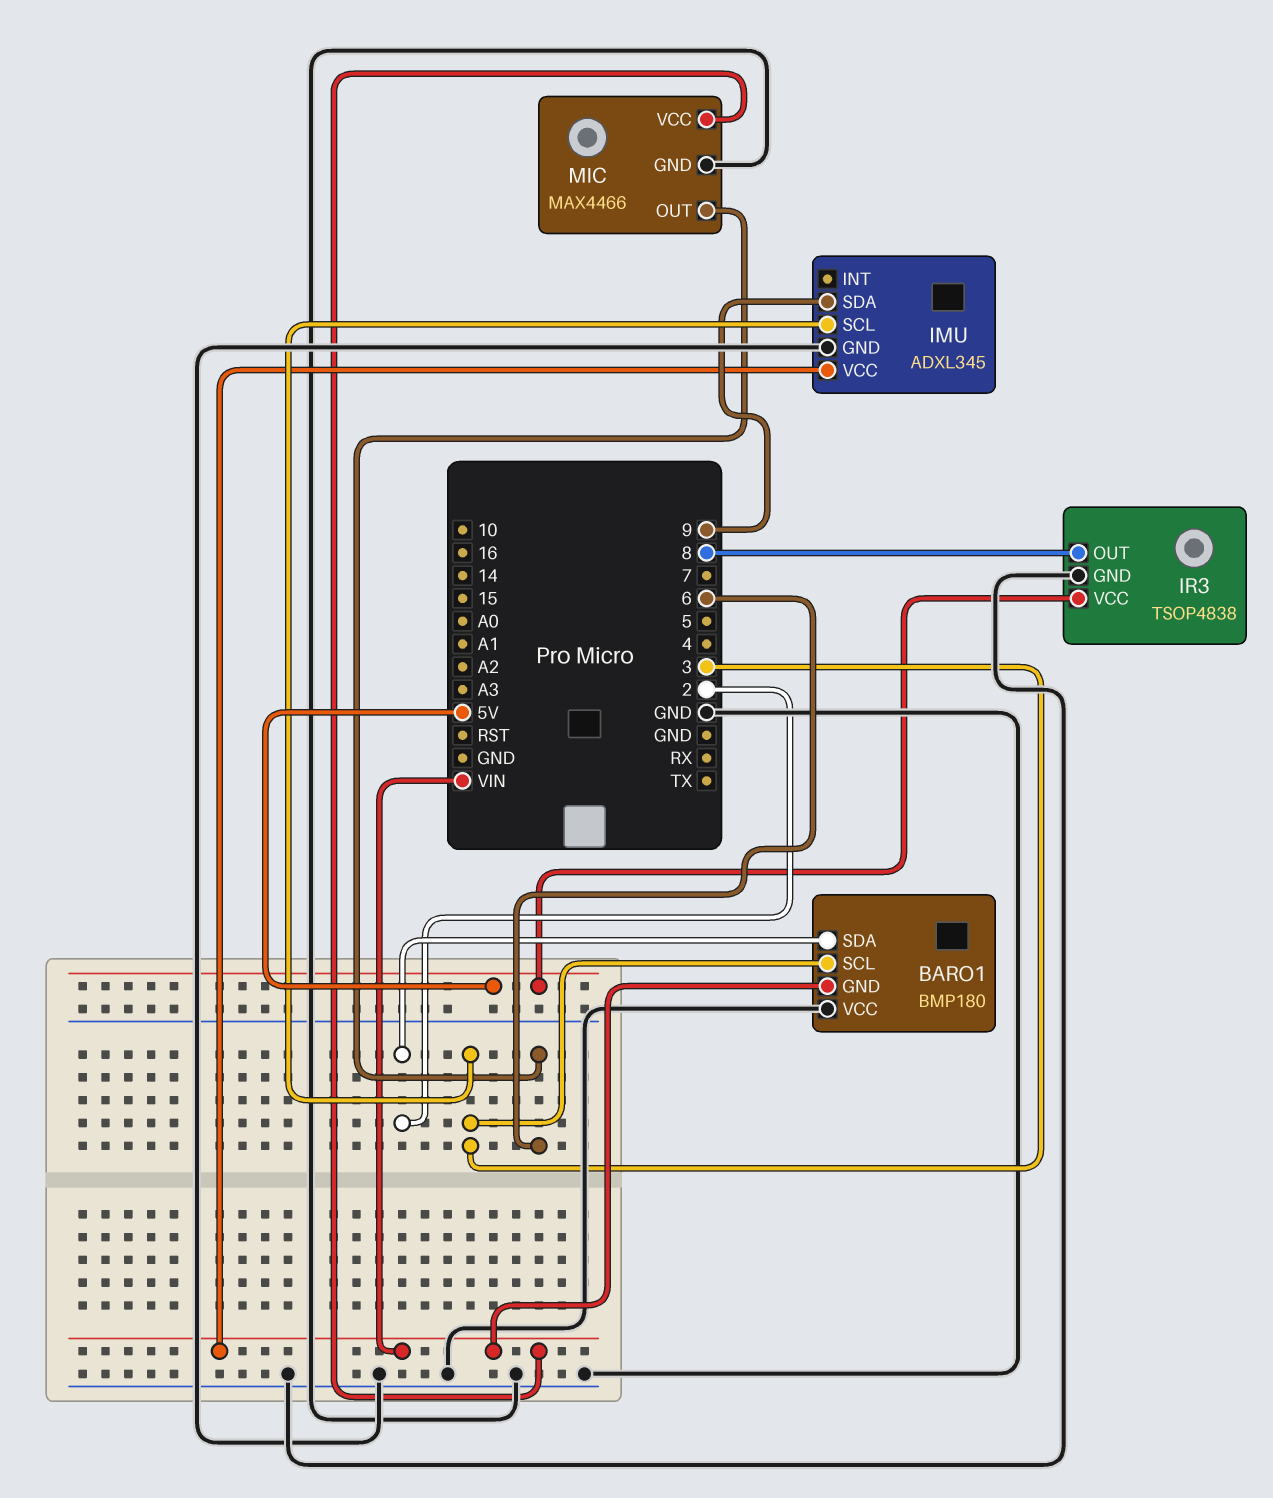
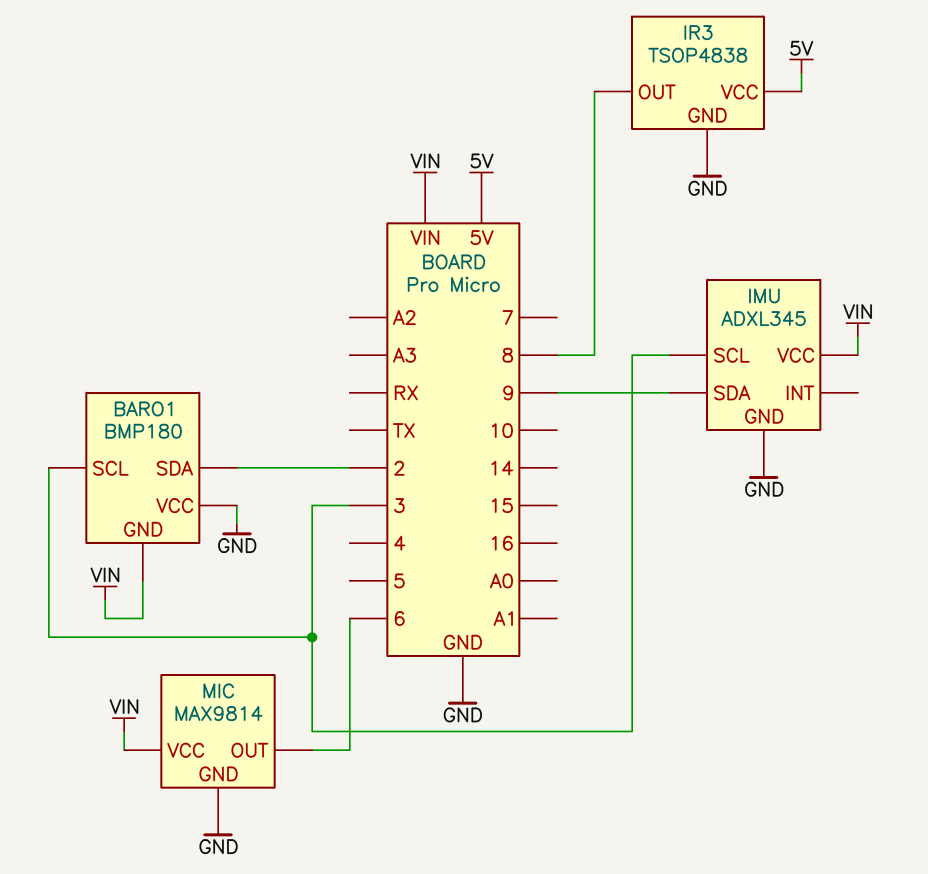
MIC: MAX4466 -> MAX9814

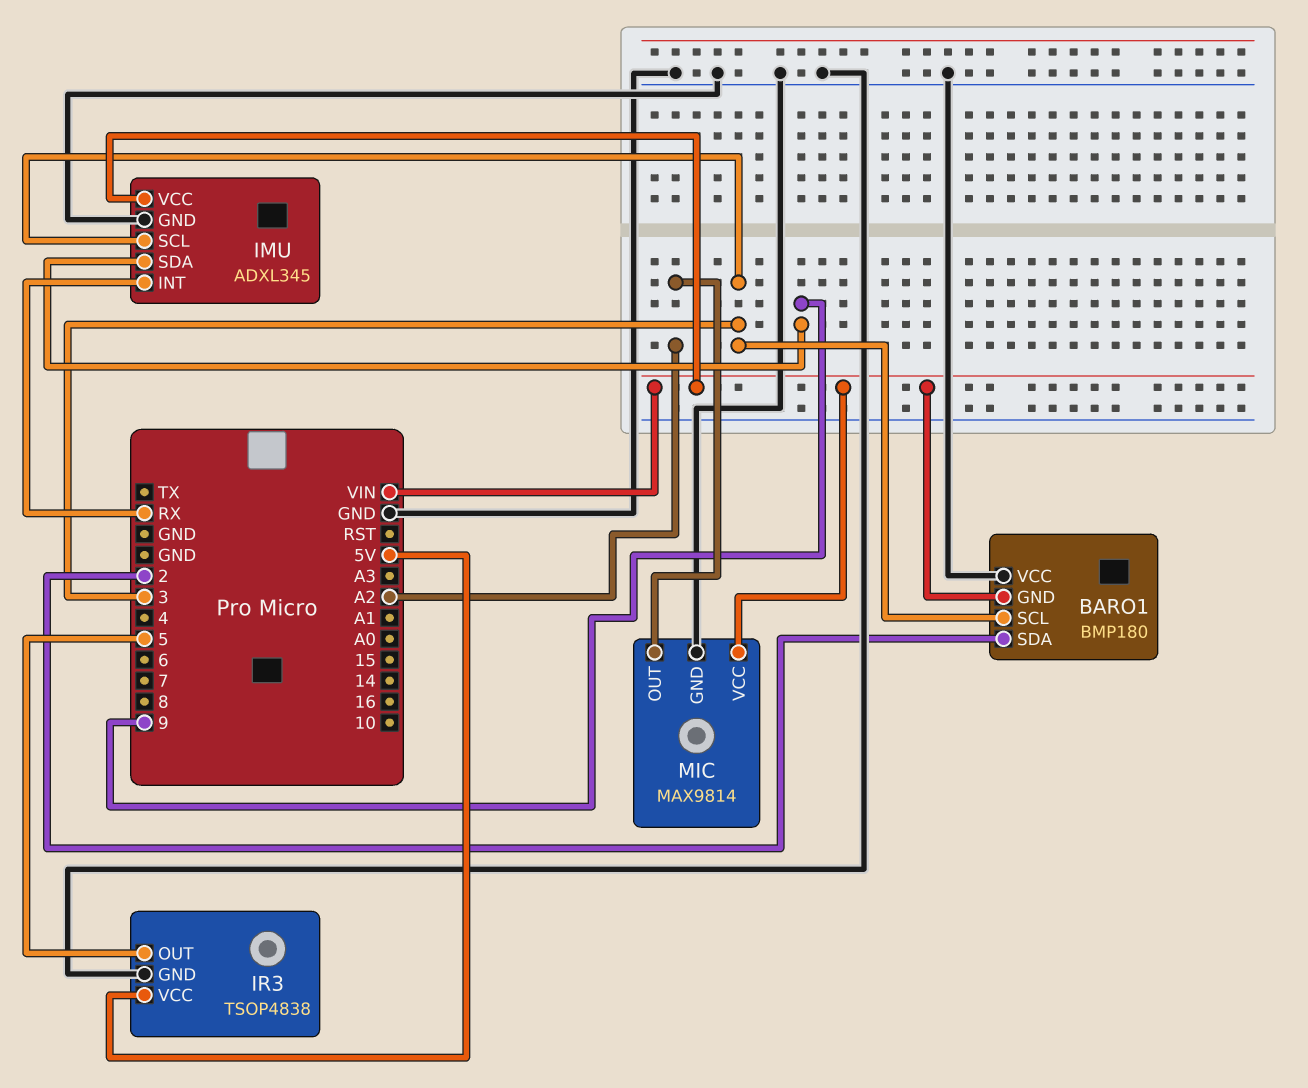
IMU pin INT: none -> RX
IR3 pin OUT: 8 -> 5
MIC pin OUT: 6 -> A2

